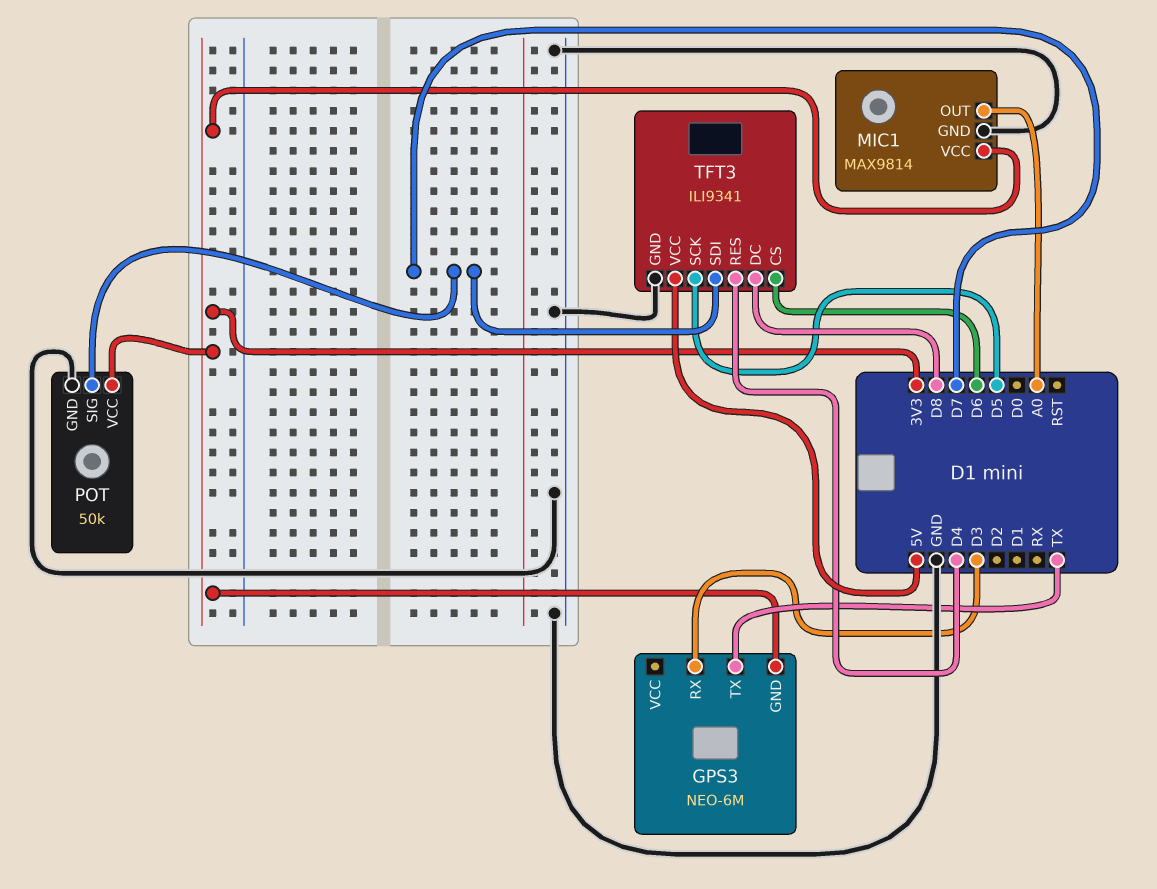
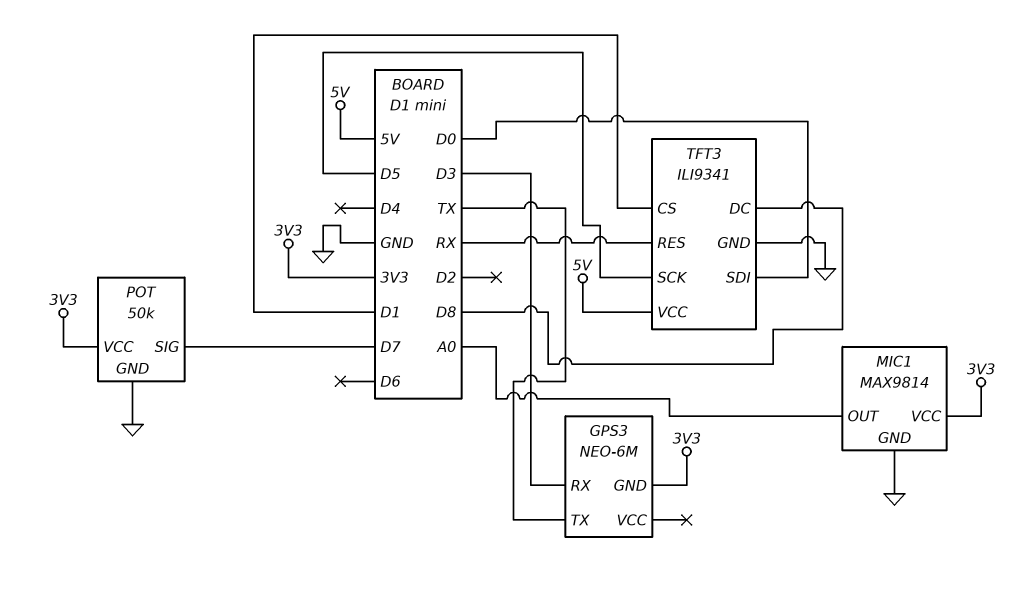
TFT3 pin CS: D6 -> D1
TFT3 pin RES: D4 -> RX
TFT3 pin SDI: D7 -> D0

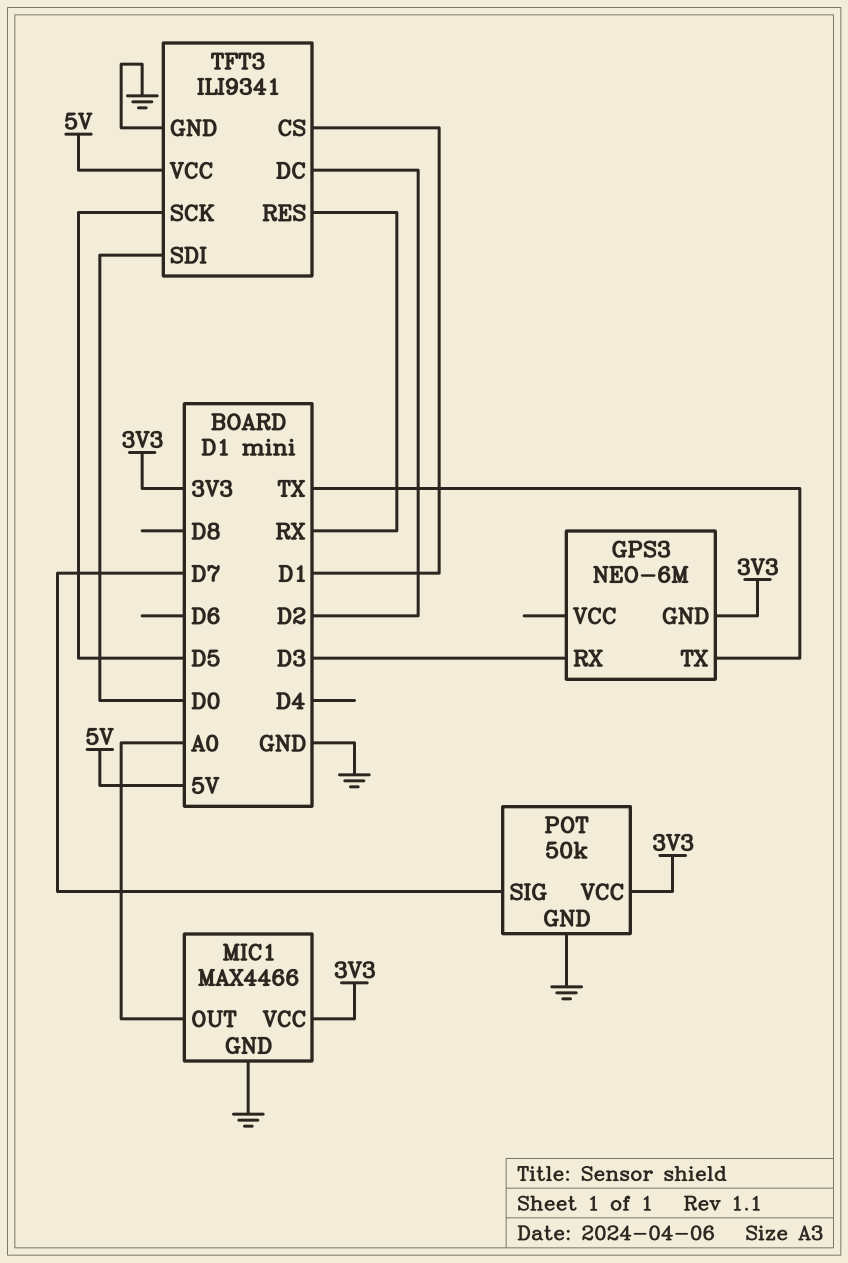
MIC1: MAX9814 -> MAX4466
TFT3 pin DC: D8 -> D2

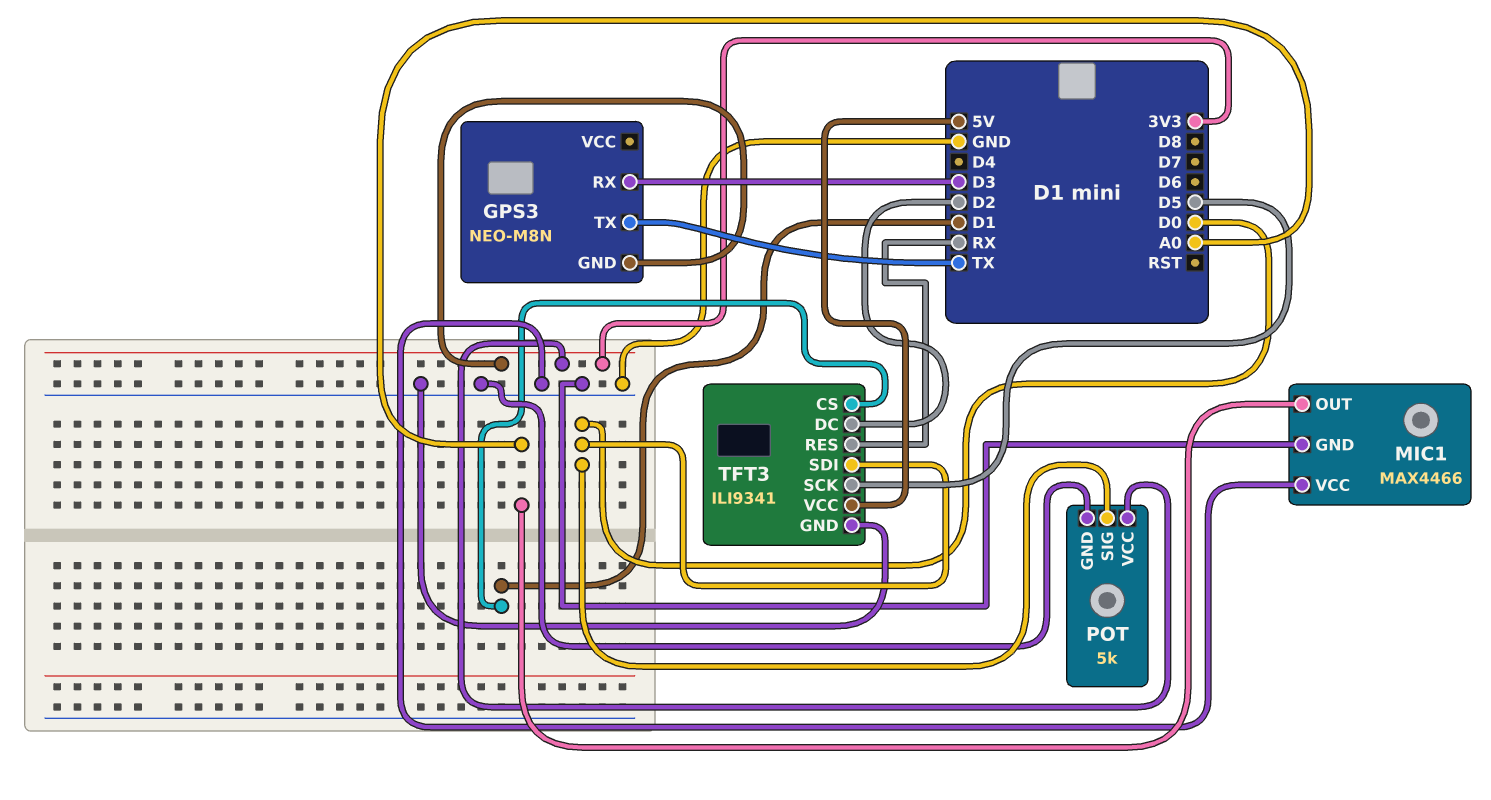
GPS3: NEO-6M -> NEO-M8N
MIC1 pin VCC: 3V3 -> GND
POT: 50k -> 5k
POT pin SIG: D7 -> D0

